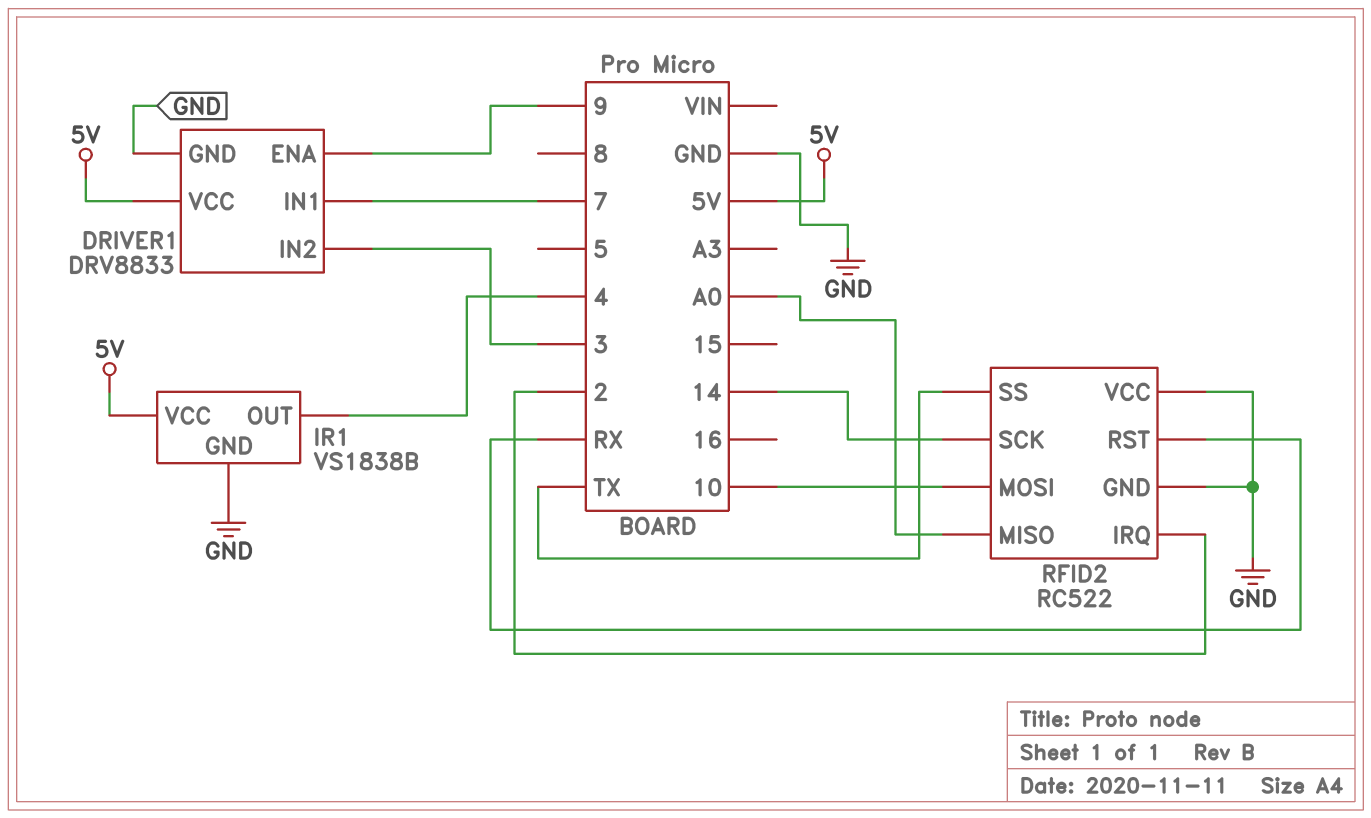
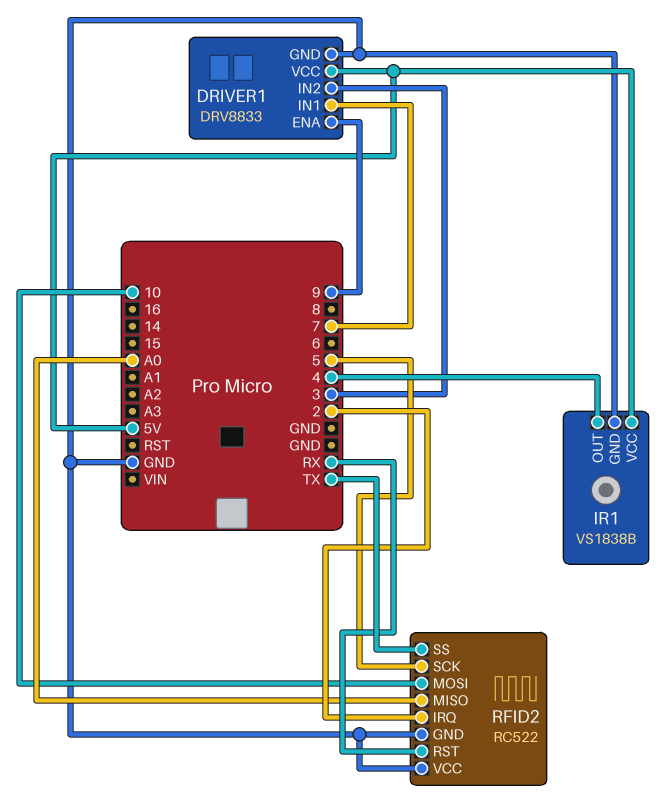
RFID2 pin SCK: 14 -> 5

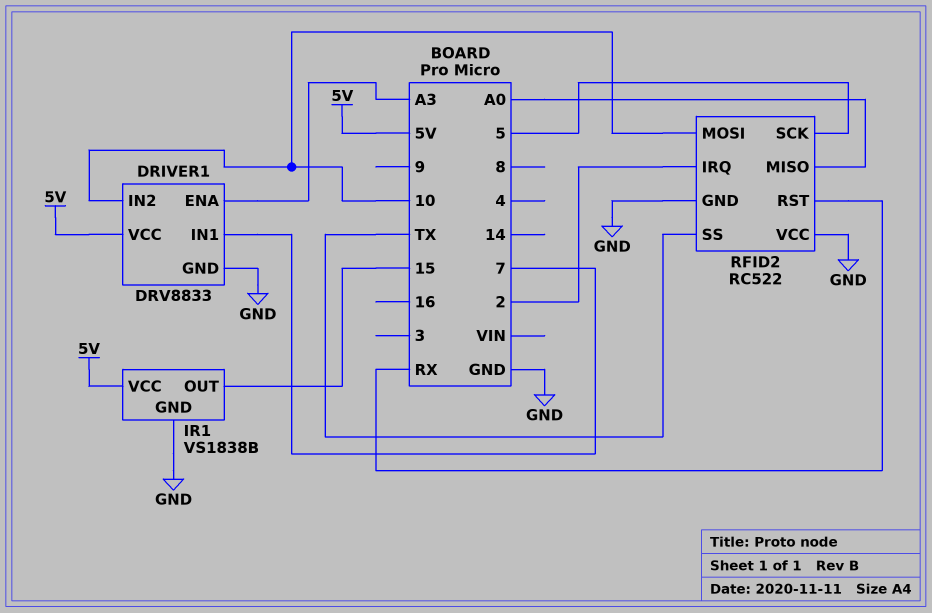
DRIVER1 pin ENA: 9 -> A3
DRIVER1 pin IN2: 3 -> 10
IR1 pin OUT: 4 -> 15

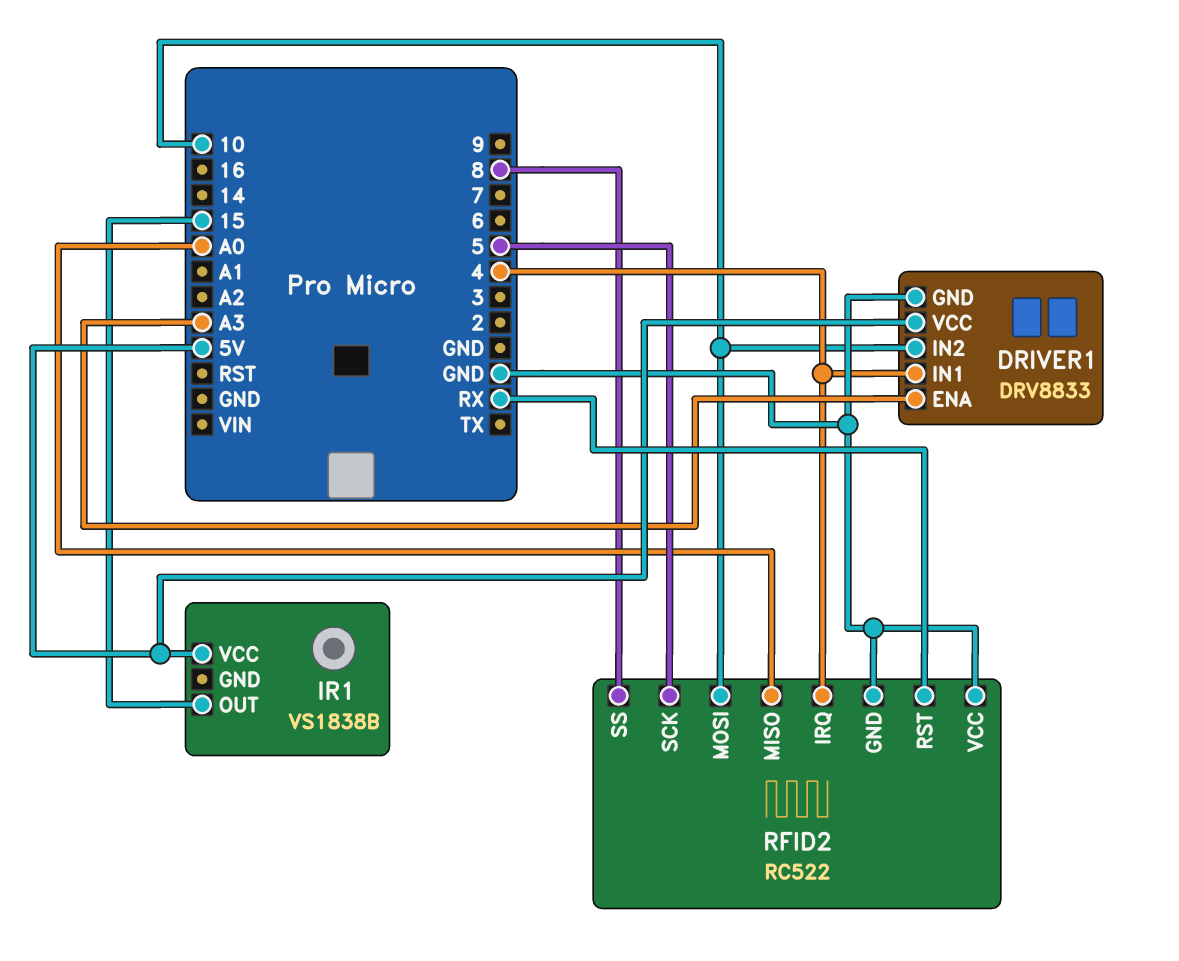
DRIVER1 pin IN1: 7 -> 4
IR1 pin GND: GND -> none
RFID2 pin IRQ: 2 -> 4
RFID2 pin SS: TX -> 8

